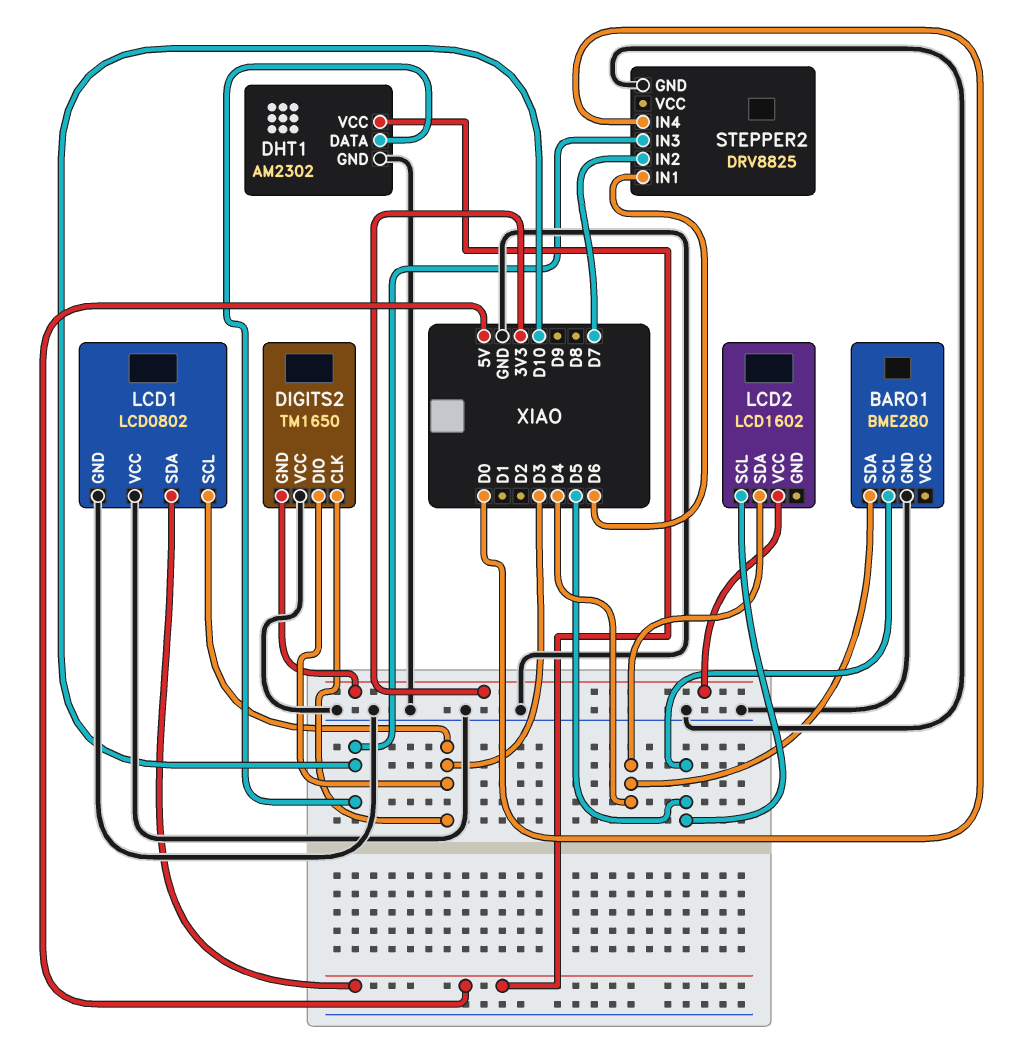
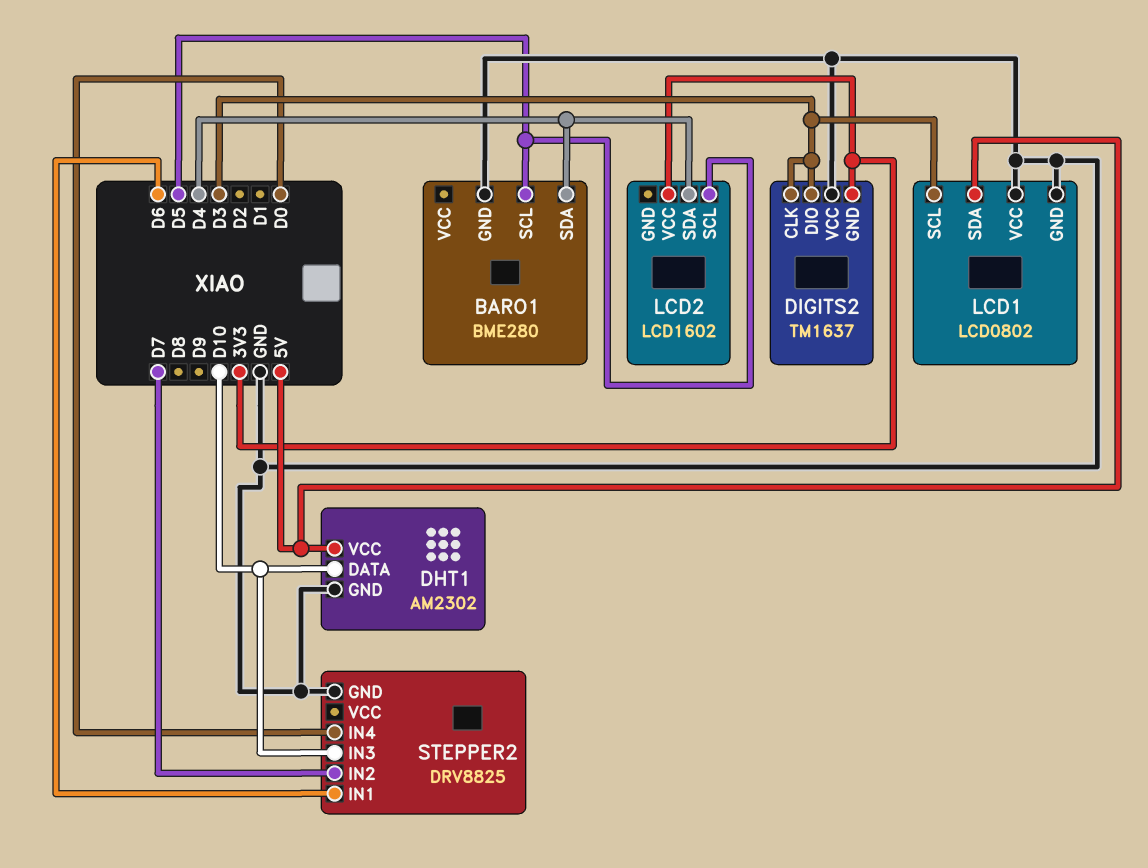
DIGITS2: TM1650 -> TM1637

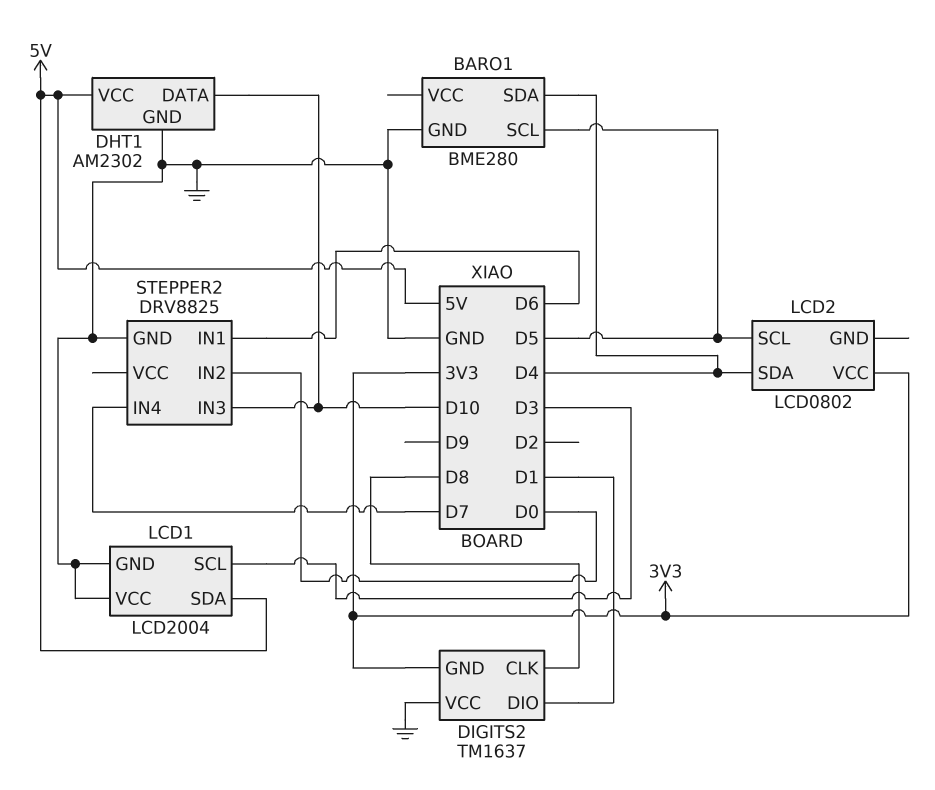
DIGITS2 pin CLK: D3 -> D8
DIGITS2 pin DIO: D3 -> D1
LCD1: LCD0802 -> LCD2004
LCD2: LCD1602 -> LCD0802
STEPPER2 pin IN2: D7 -> D0
STEPPER2 pin IN4: D0 -> D7

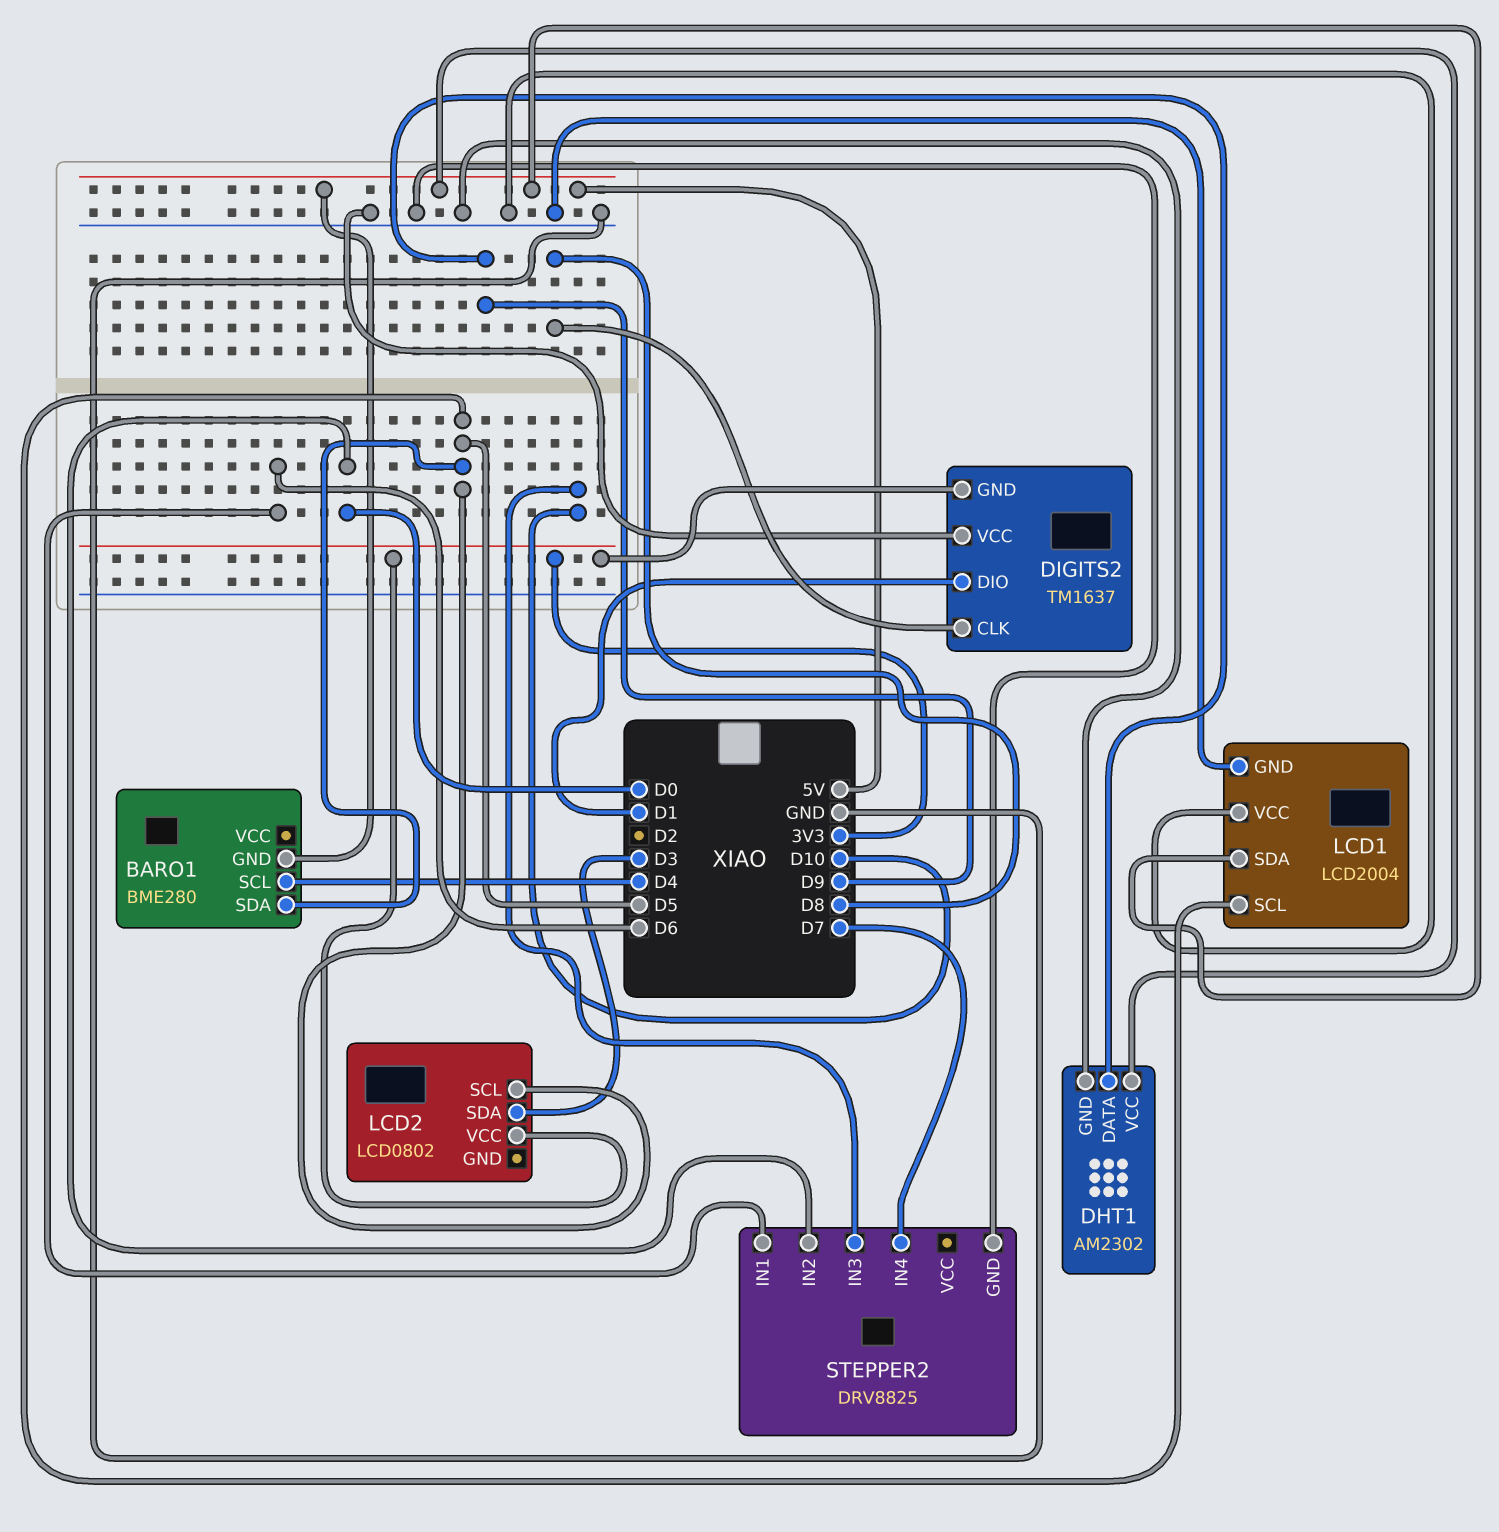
BARO1 pin GND: GND -> 5V
BARO1 pin SCL: D5 -> D4
BARO1 pin SDA: D4 -> D5
DHT1 pin DATA: D10 -> D9
LCD1 pin SCL: D3 -> D5
LCD2 pin SDA: D4 -> D3

